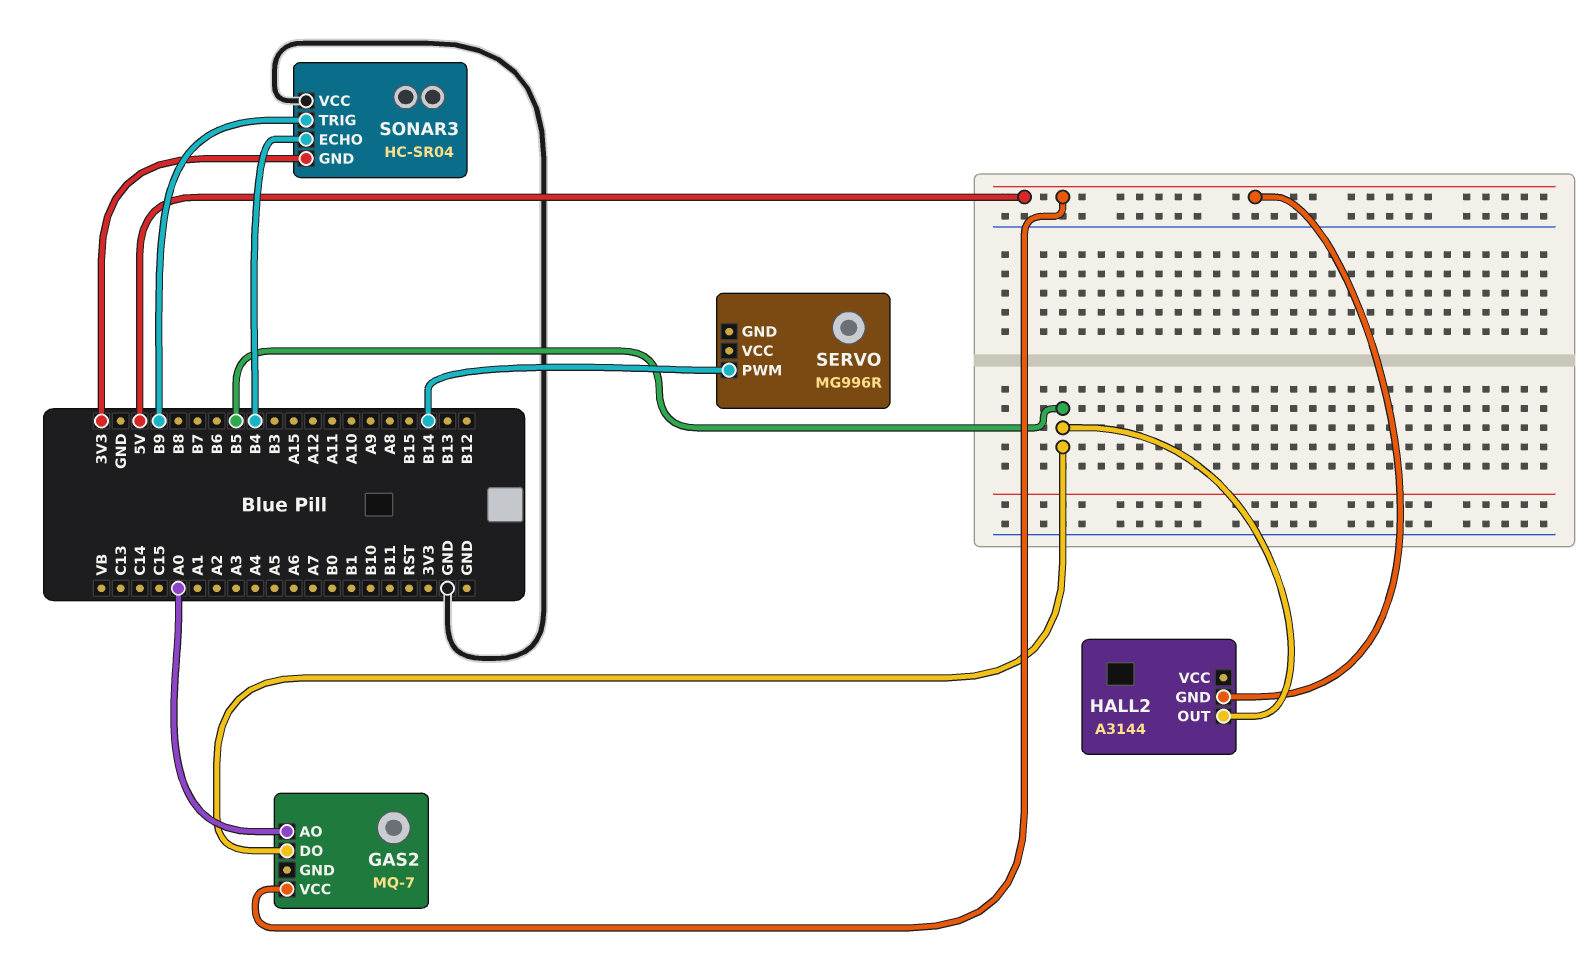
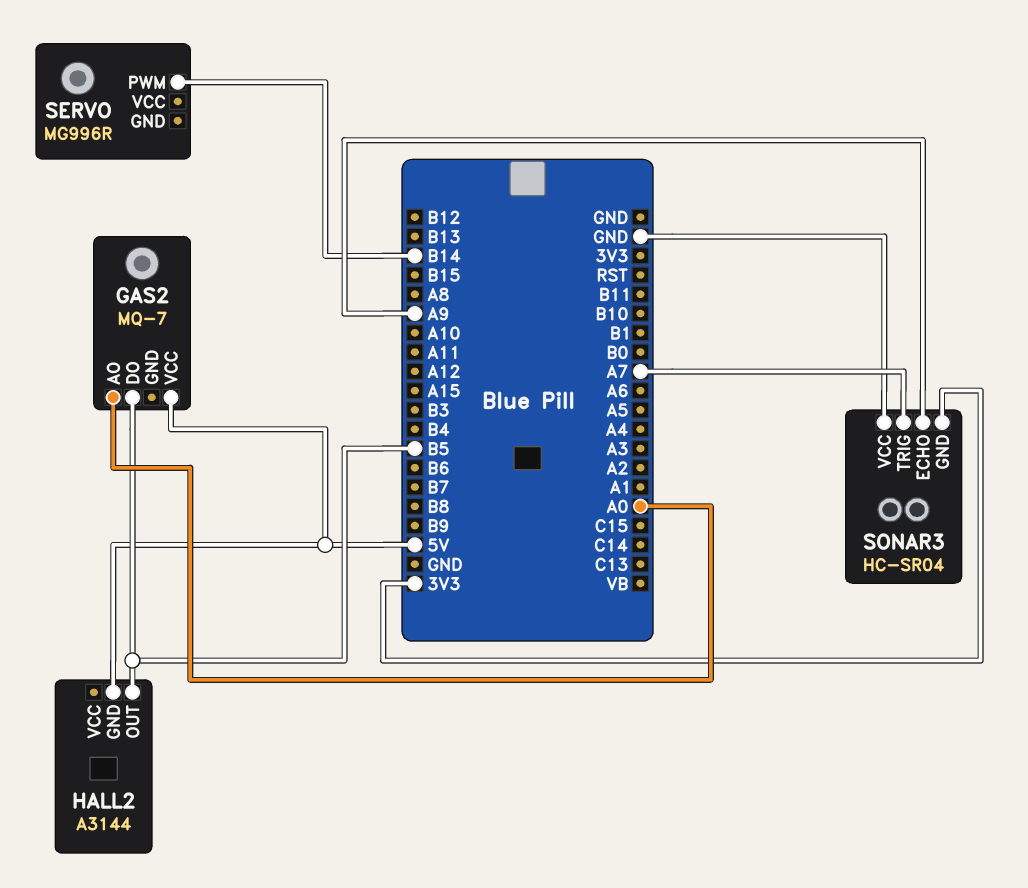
SONAR3 pin ECHO: B4 -> A9
SONAR3 pin TRIG: B9 -> A7

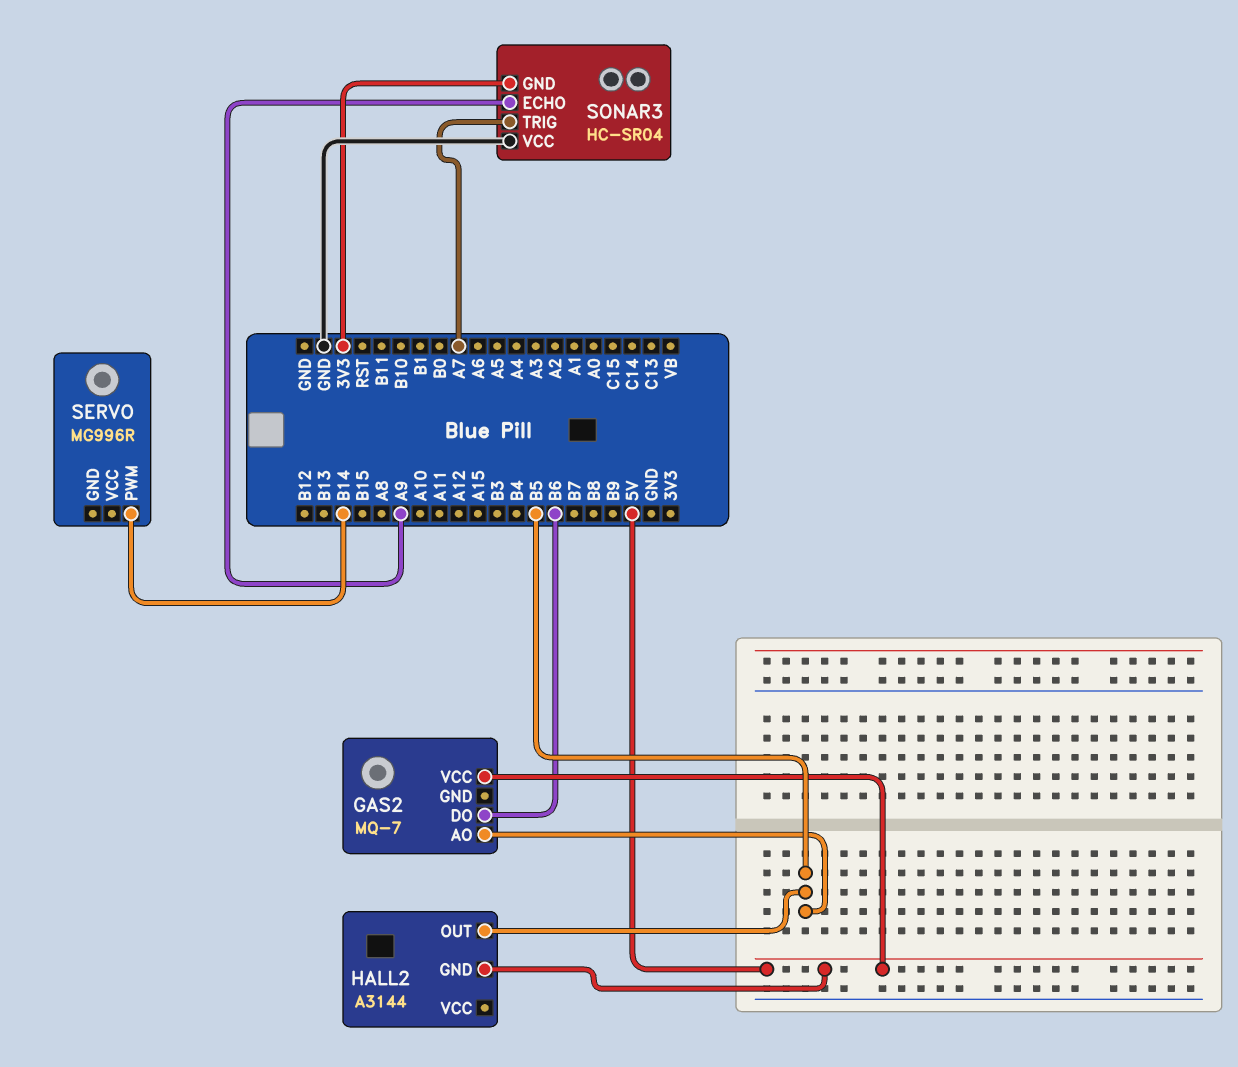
GAS2 pin AO: A0 -> B5
GAS2 pin DO: B5 -> B6

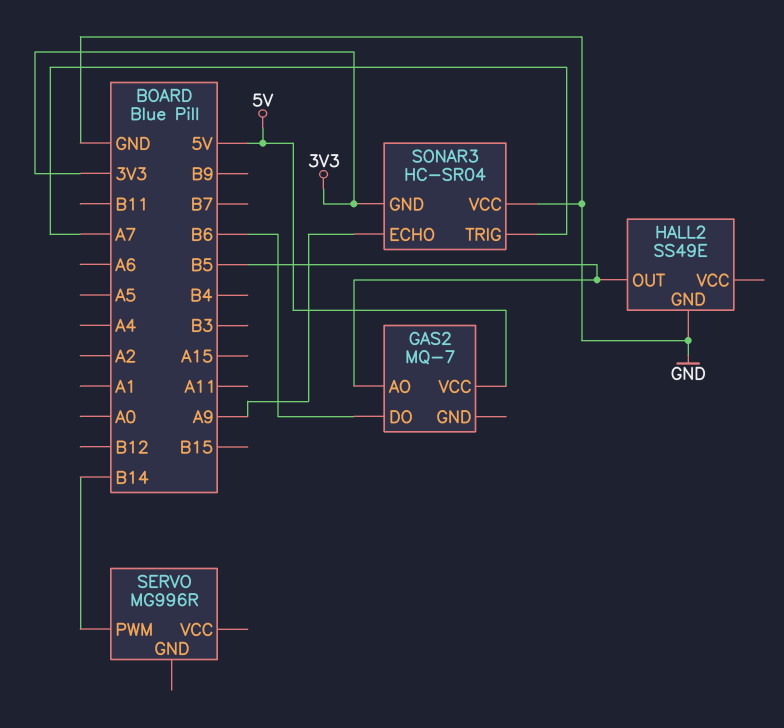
HALL2: A3144 -> SS49E
HALL2 pin GND: 5V -> GND

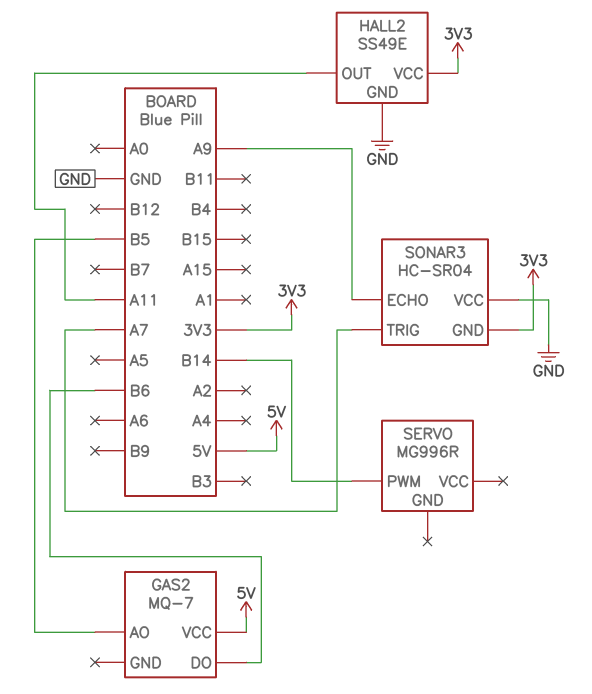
HALL2 pin OUT: B5 -> A11
HALL2 pin VCC: none -> 3V3

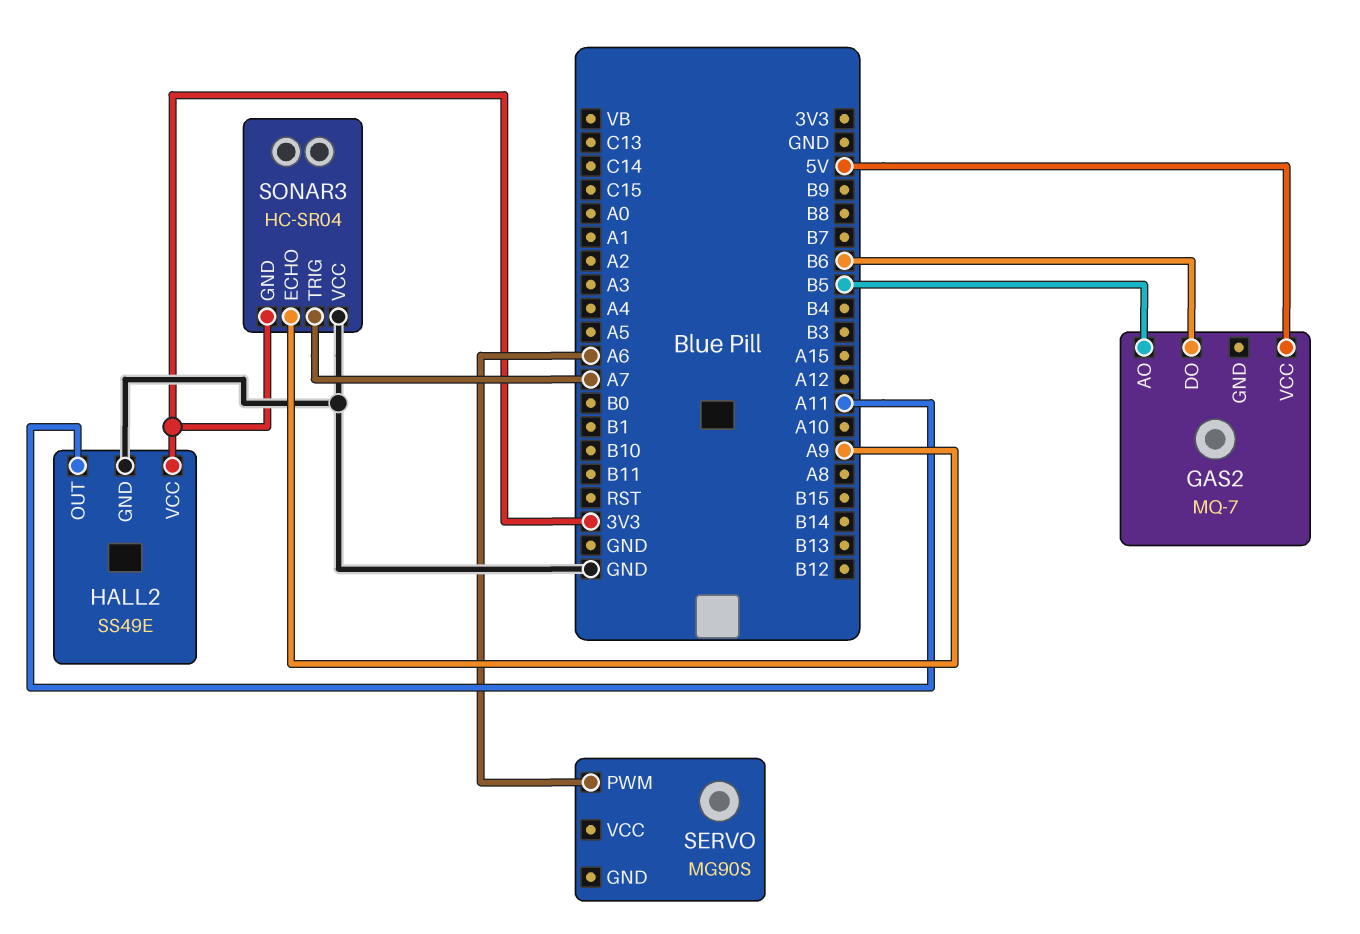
SERVO: MG996R -> MG90S
SERVO pin PWM: B14 -> A6

